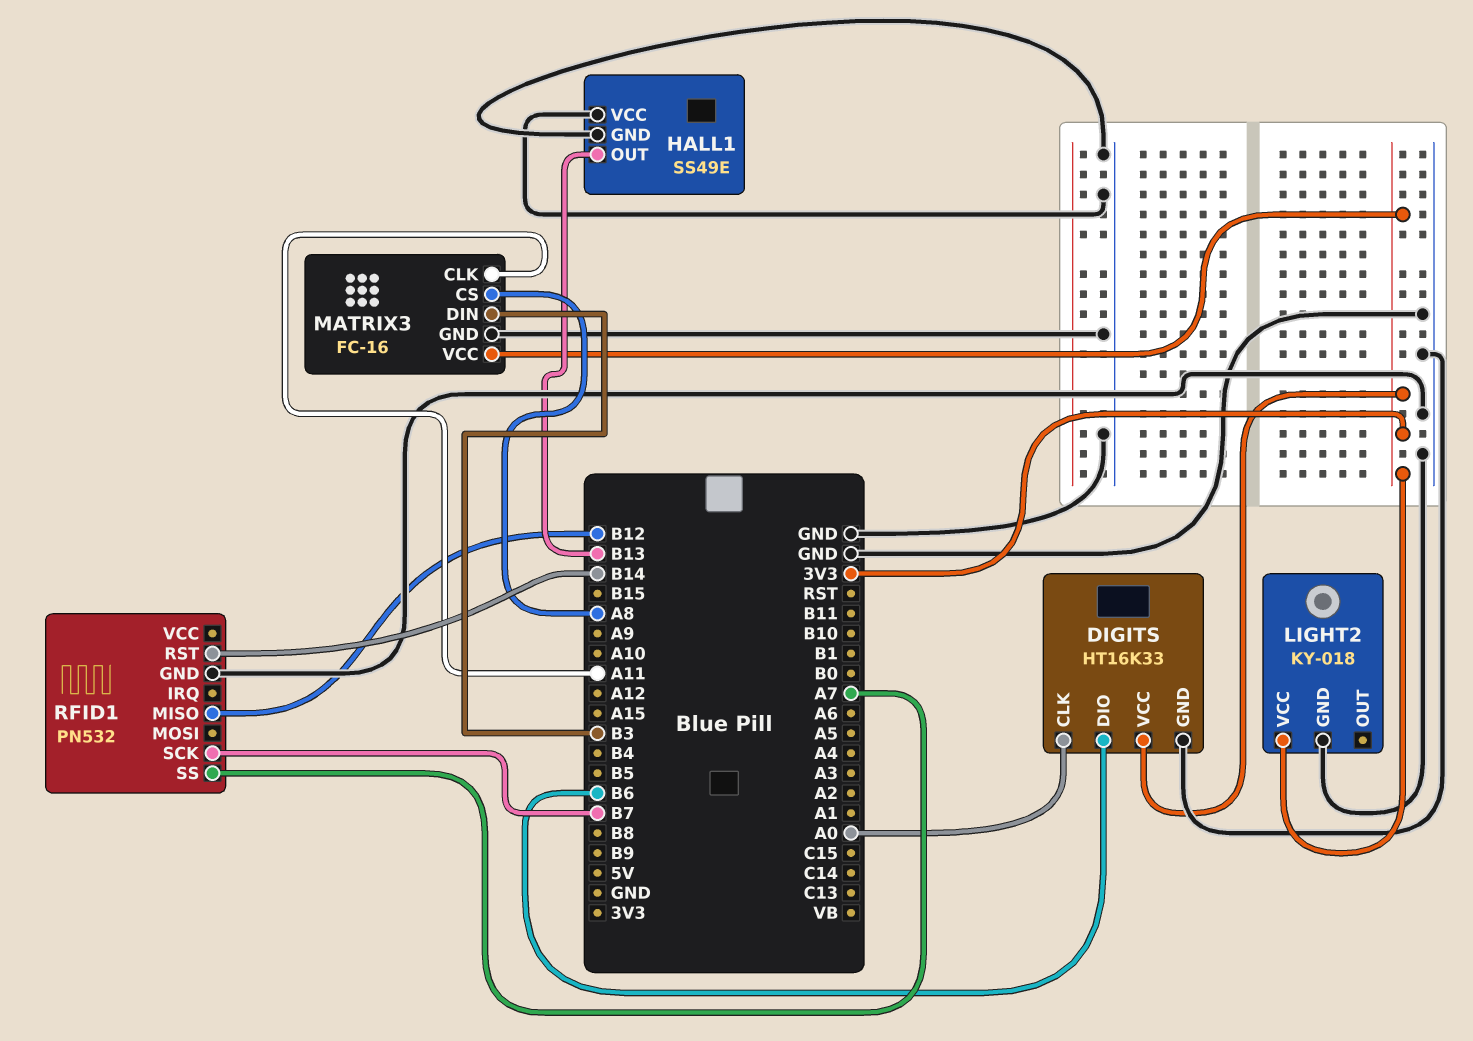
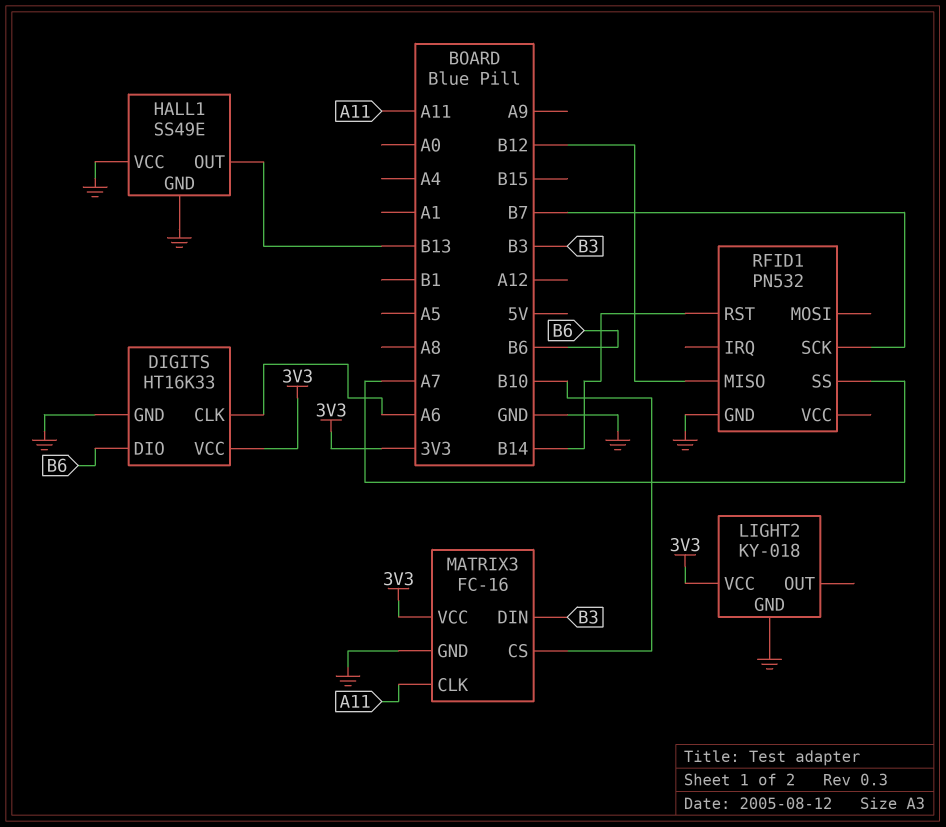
DIGITS pin CLK: A0 -> A6
MATRIX3 pin CS: A8 -> B10

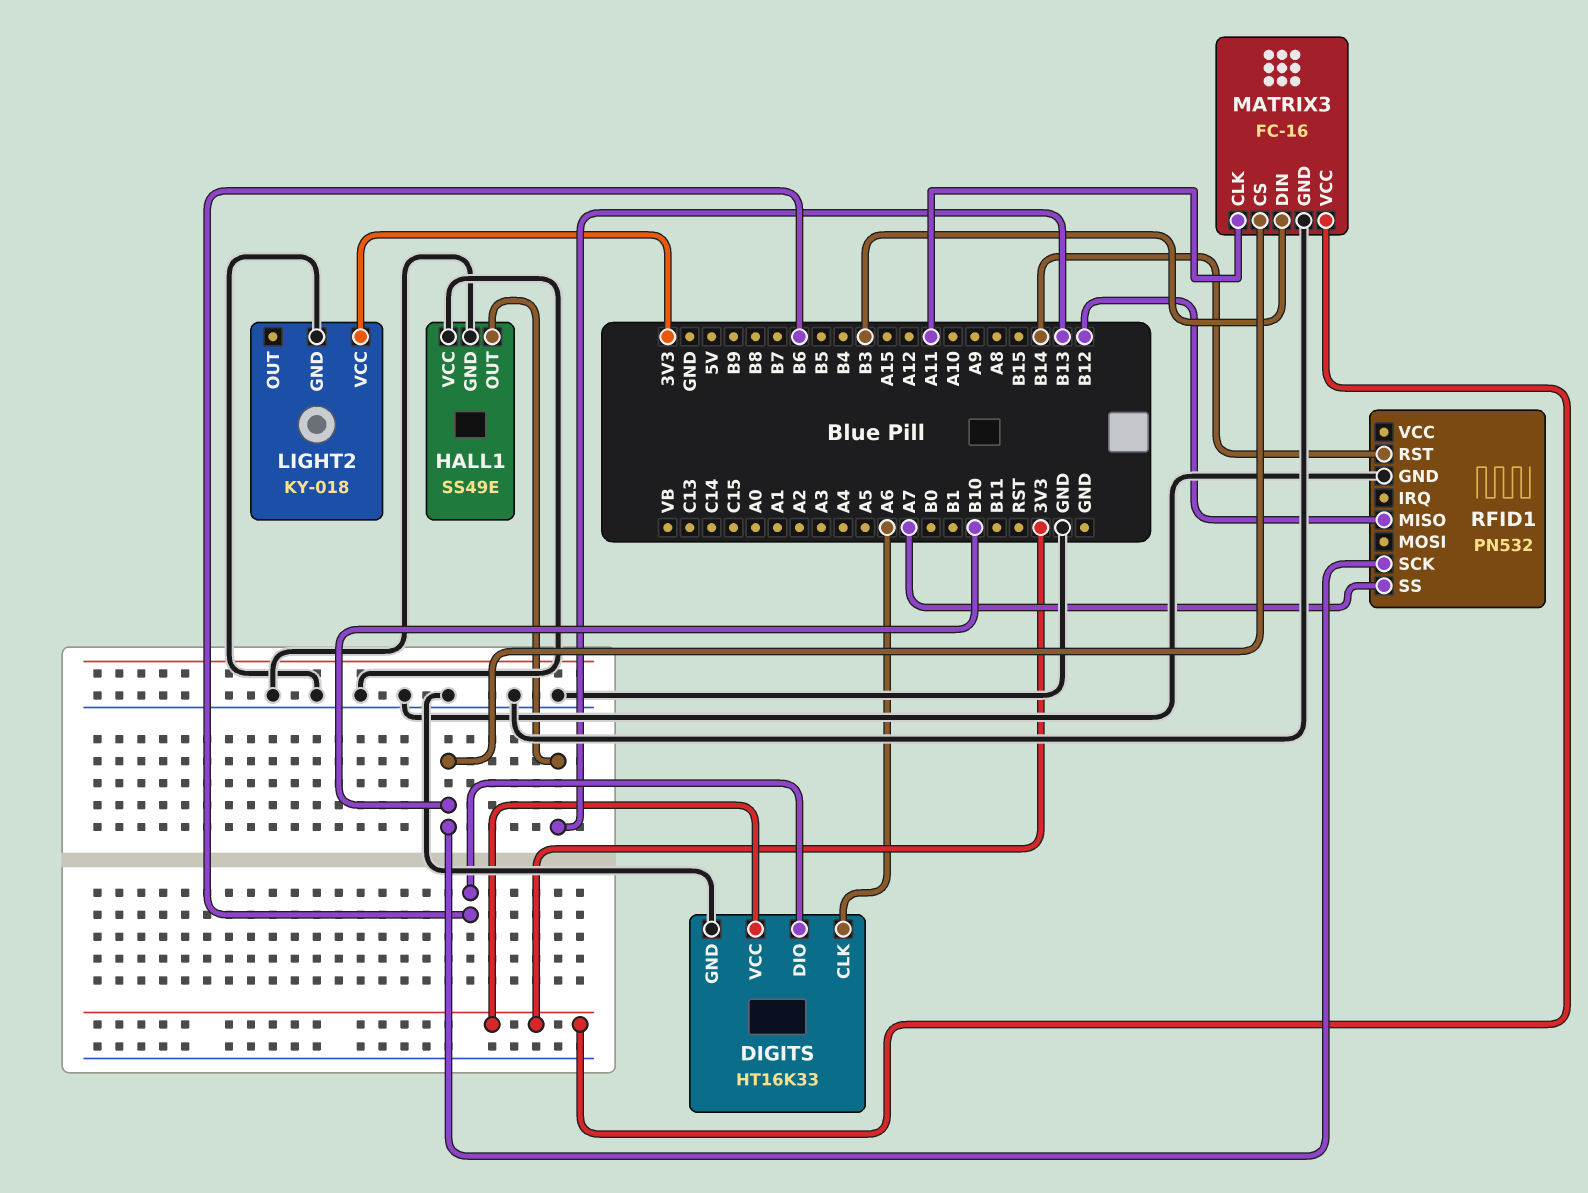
RFID1 pin SCK: B7 -> B10

